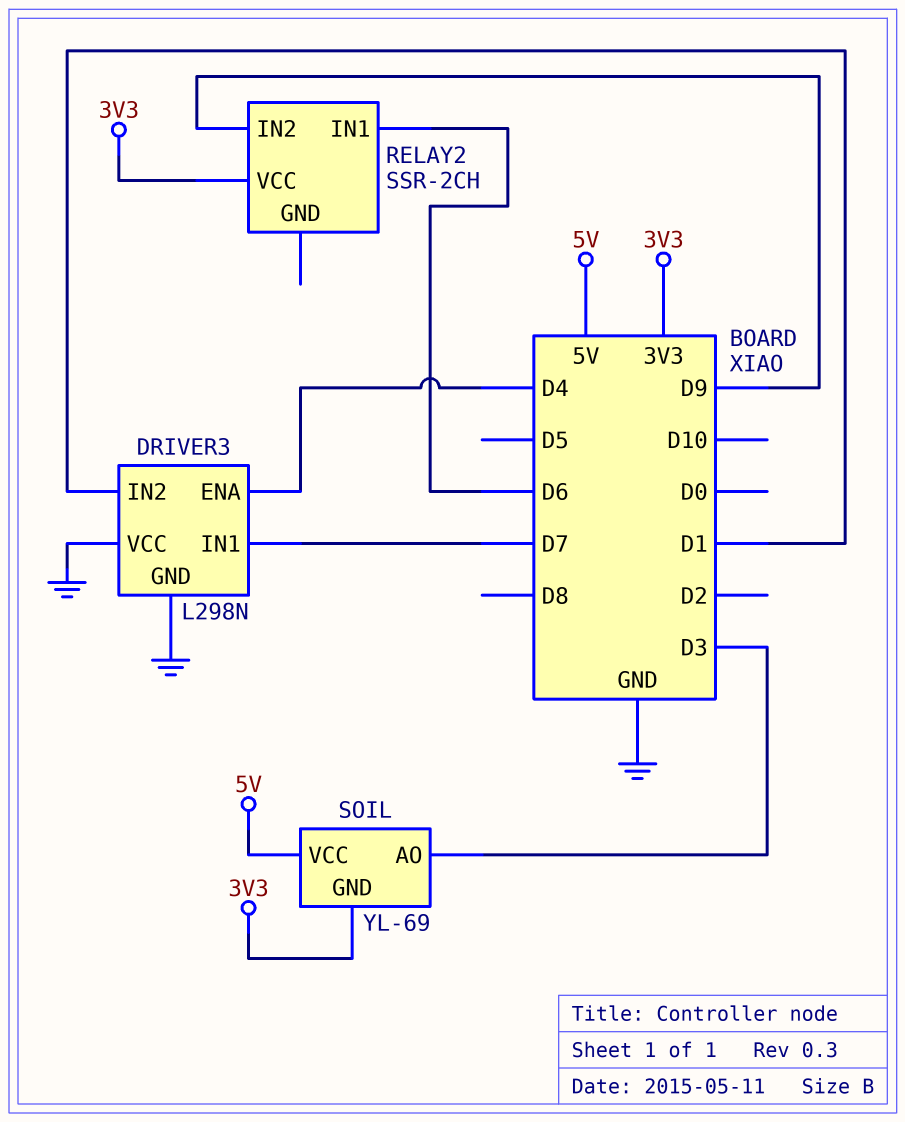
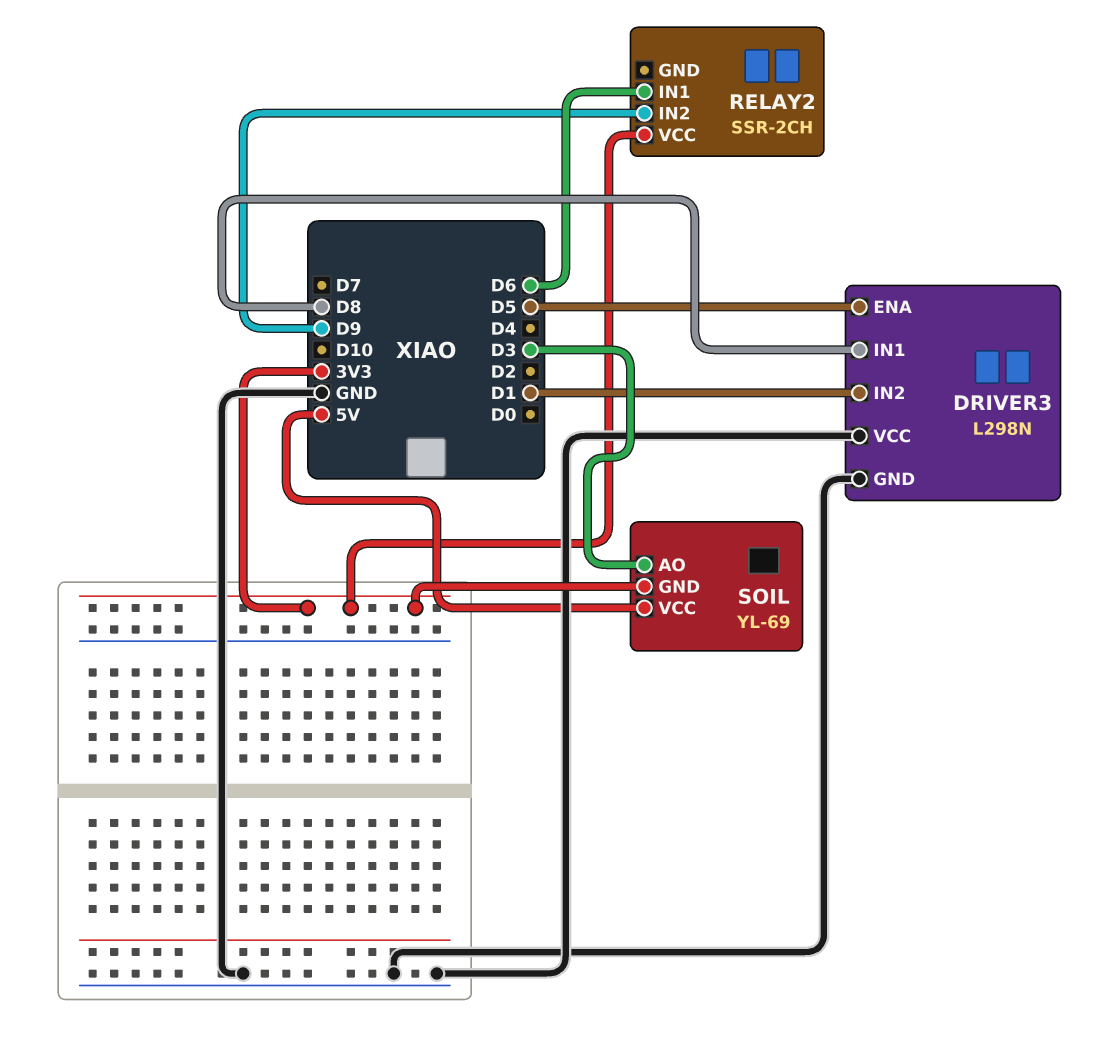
DRIVER3 pin ENA: D4 -> D5
DRIVER3 pin IN1: D7 -> D8

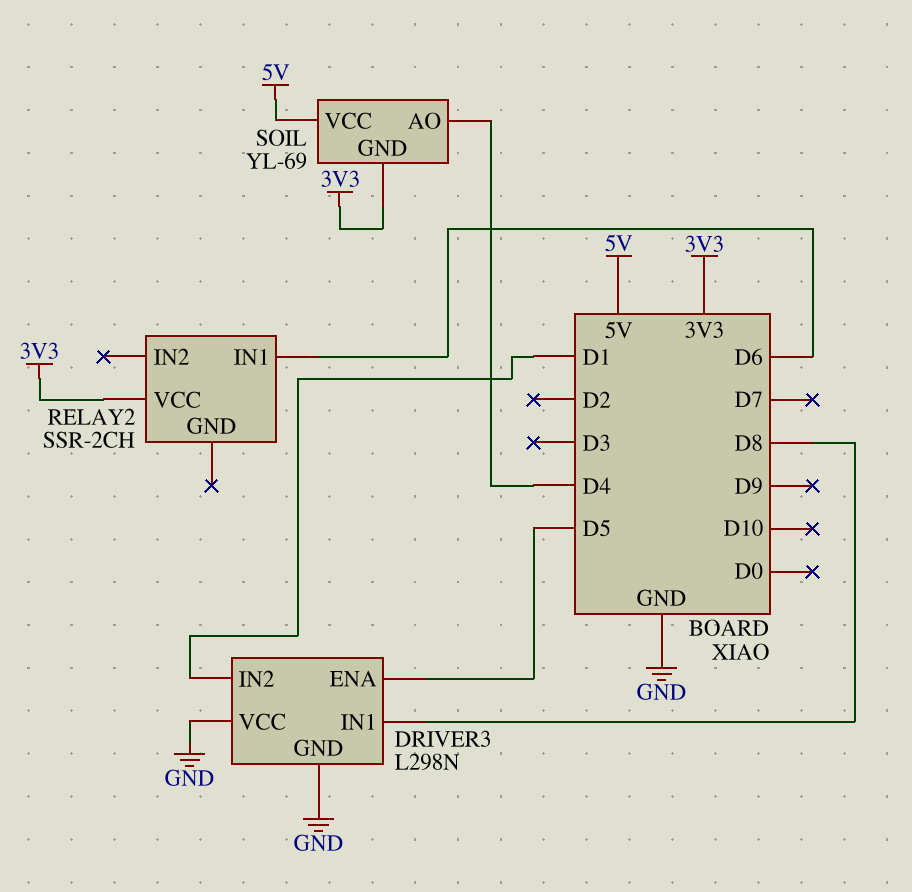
RELAY2 pin IN2: D9 -> none
SOIL pin AO: D3 -> D4

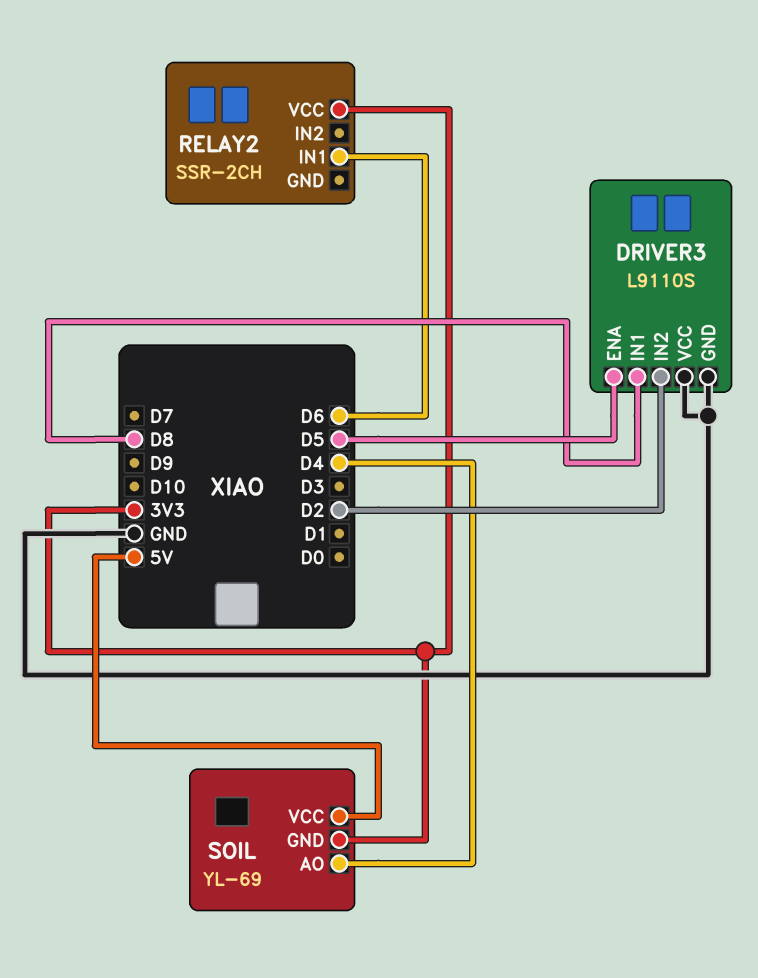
DRIVER3: L298N -> L9110S
DRIVER3 pin IN2: D1 -> D2

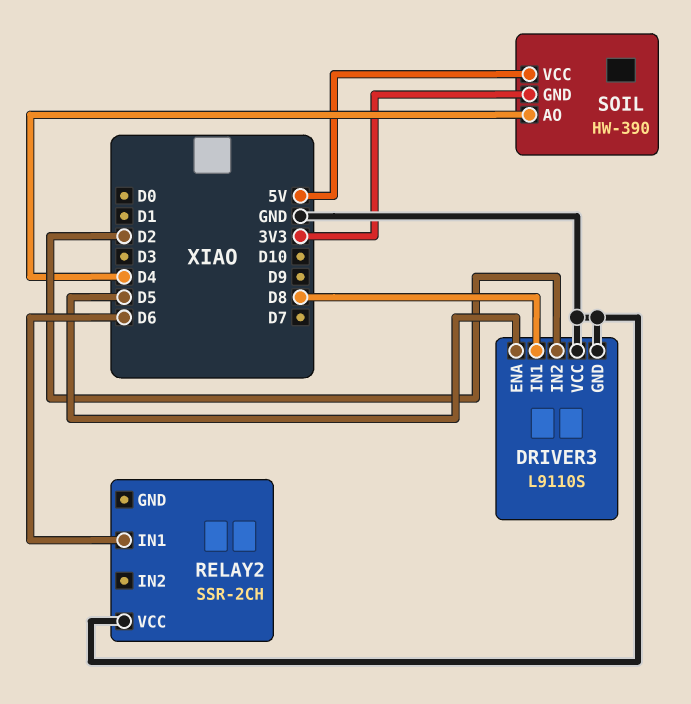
RELAY2 pin VCC: 3V3 -> GND
SOIL: YL-69 -> HW-390

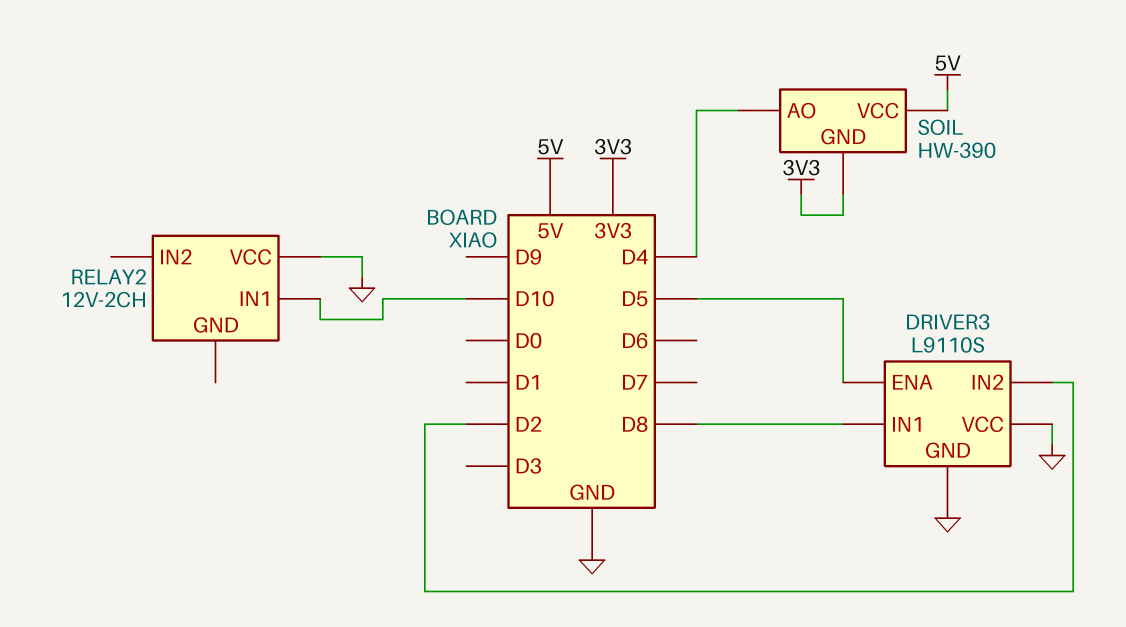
RELAY2: SSR-2CH -> 12V-2CH
RELAY2 pin IN1: D6 -> D10

